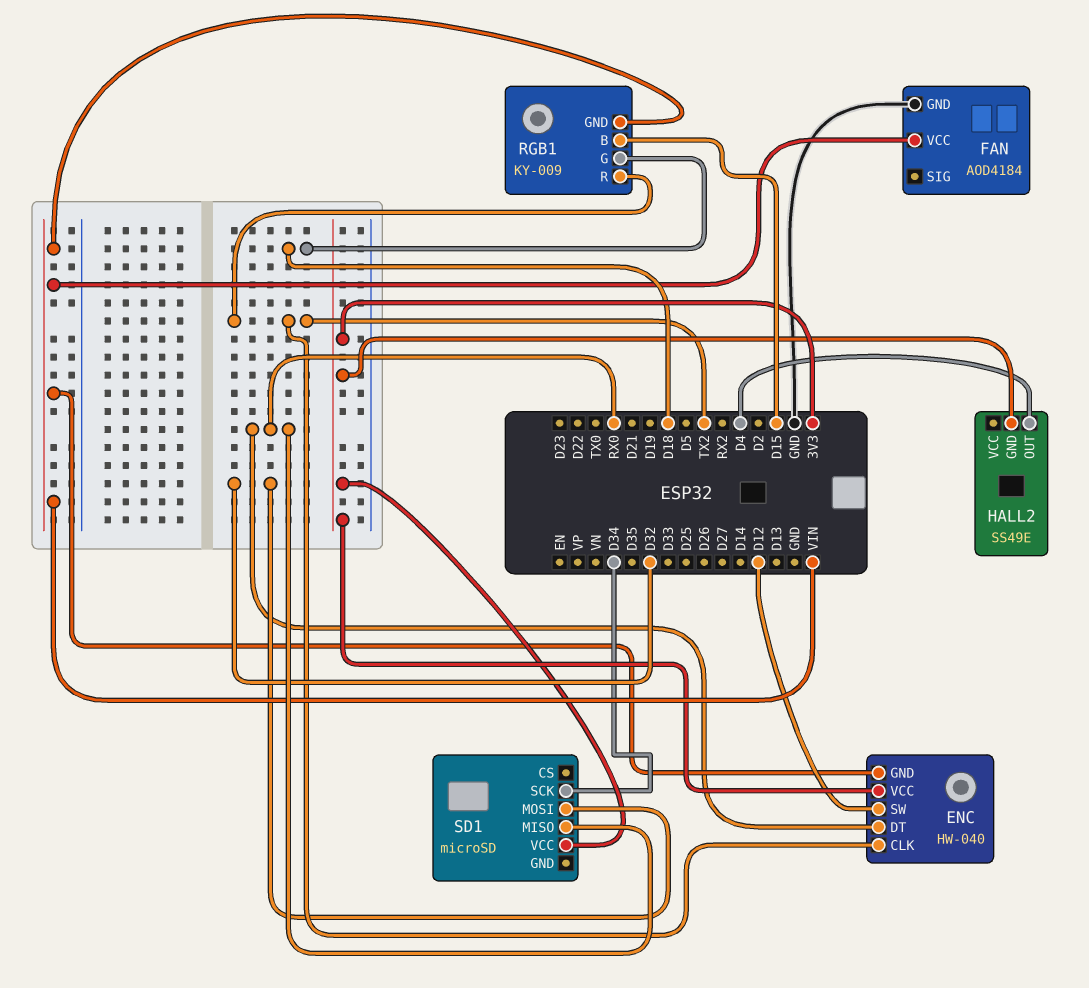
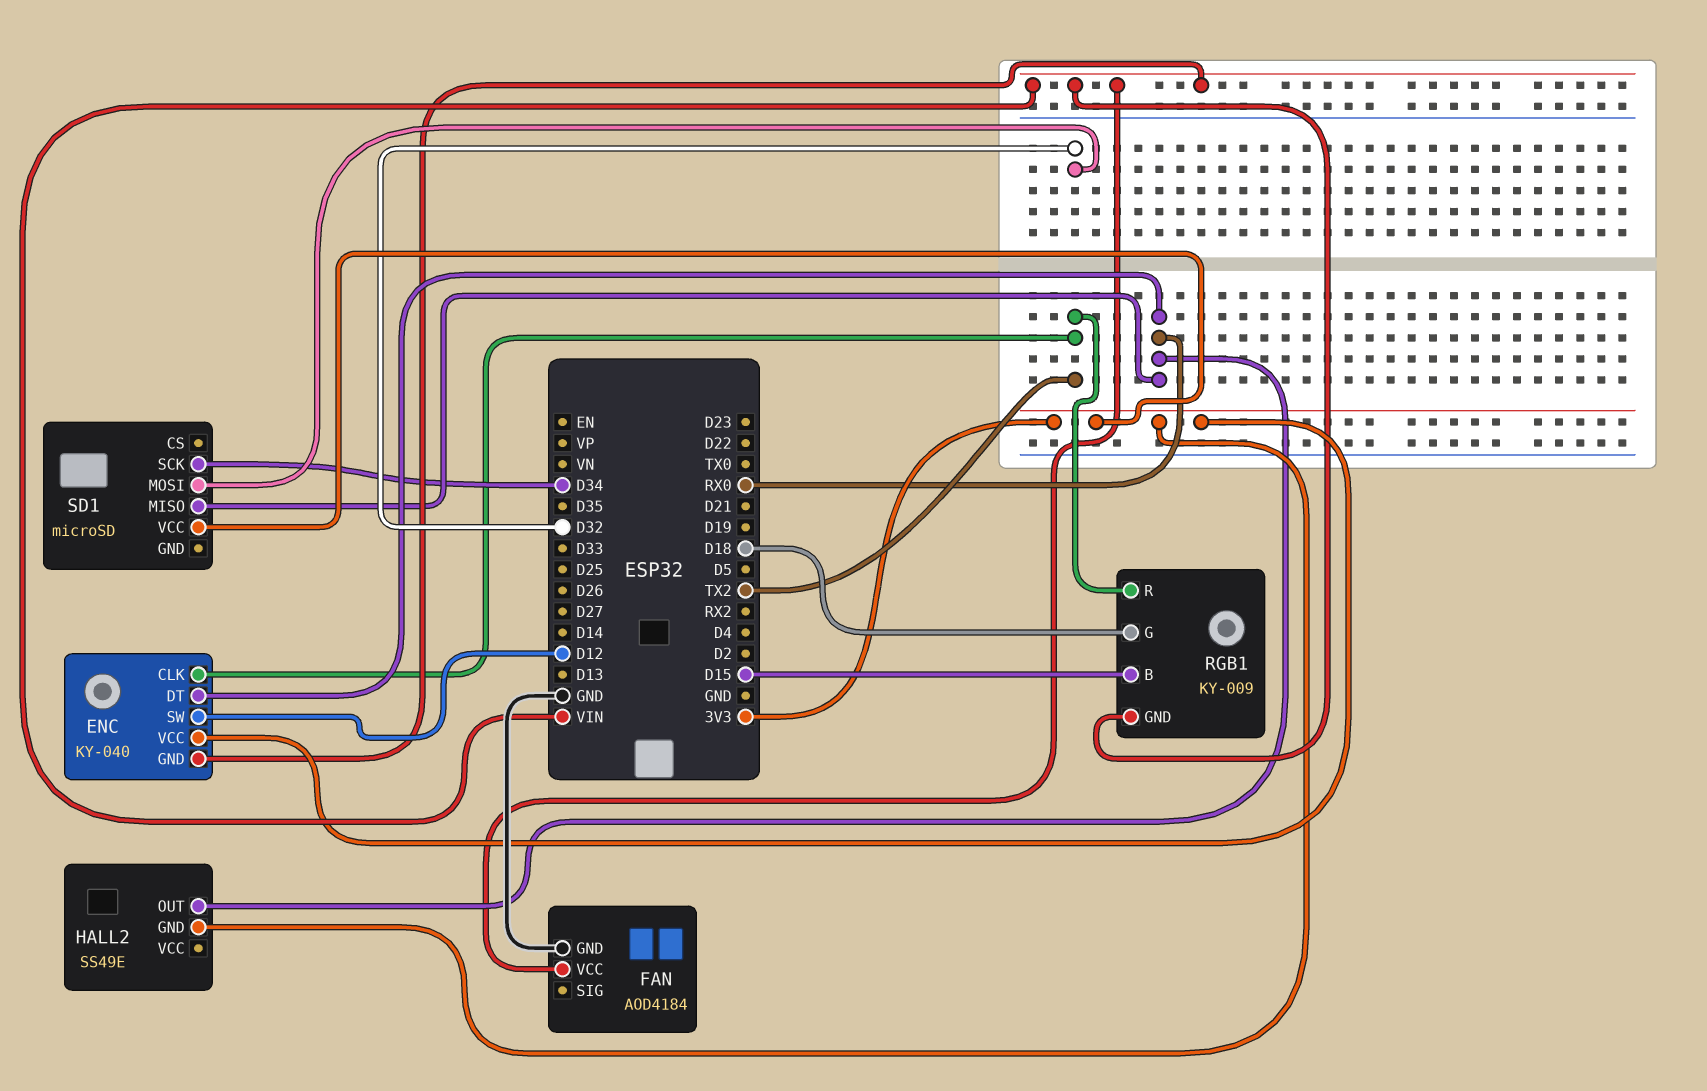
ENC: HW-040 -> KY-040
HALL2 pin OUT: D4 -> RX0

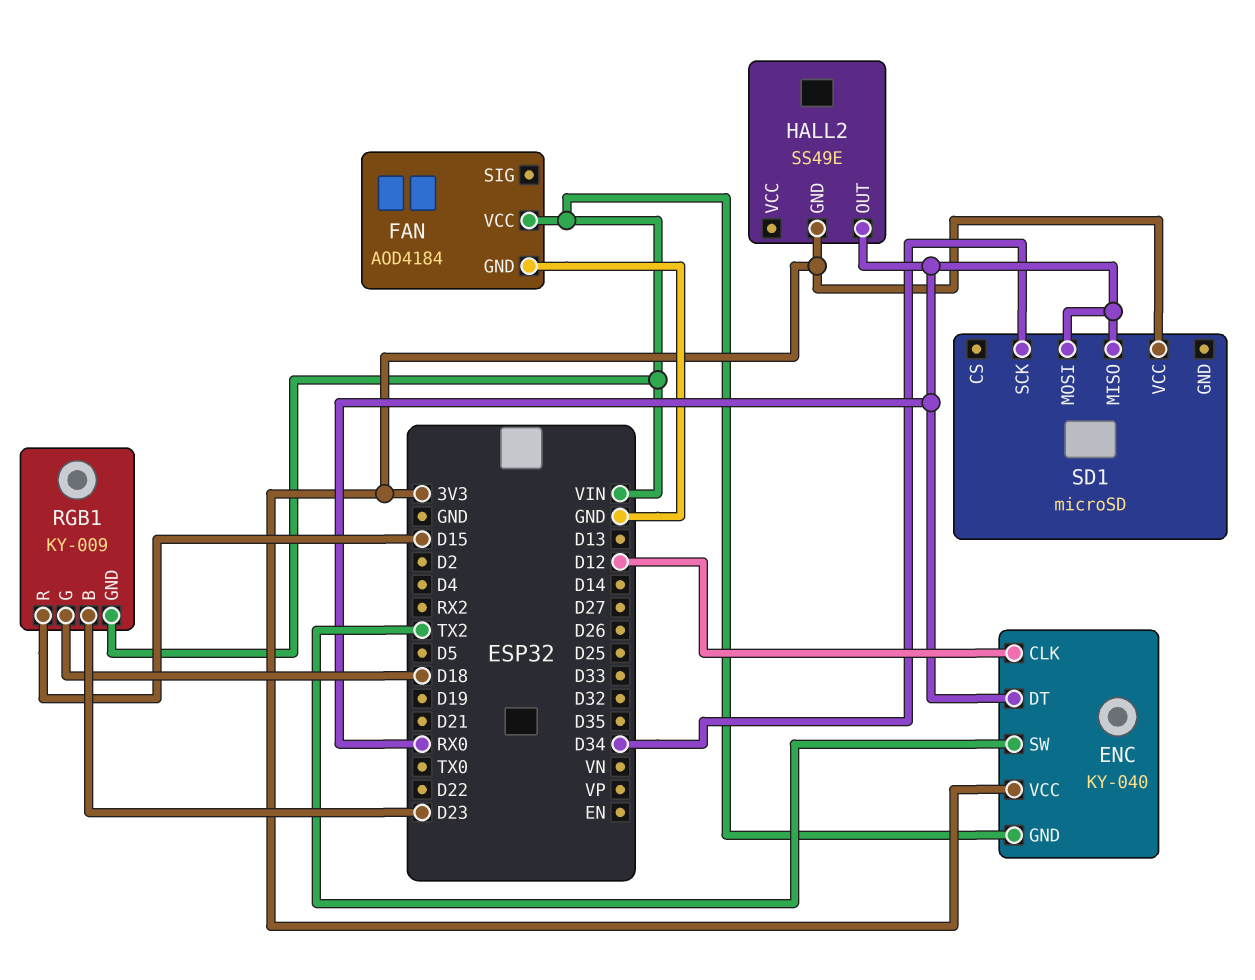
ENC pin CLK: TX2 -> D12
ENC pin SW: D12 -> TX2
RGB1 pin B: D15 -> D23
RGB1 pin R: TX2 -> D15
SD1 pin MOSI: D32 -> RX0

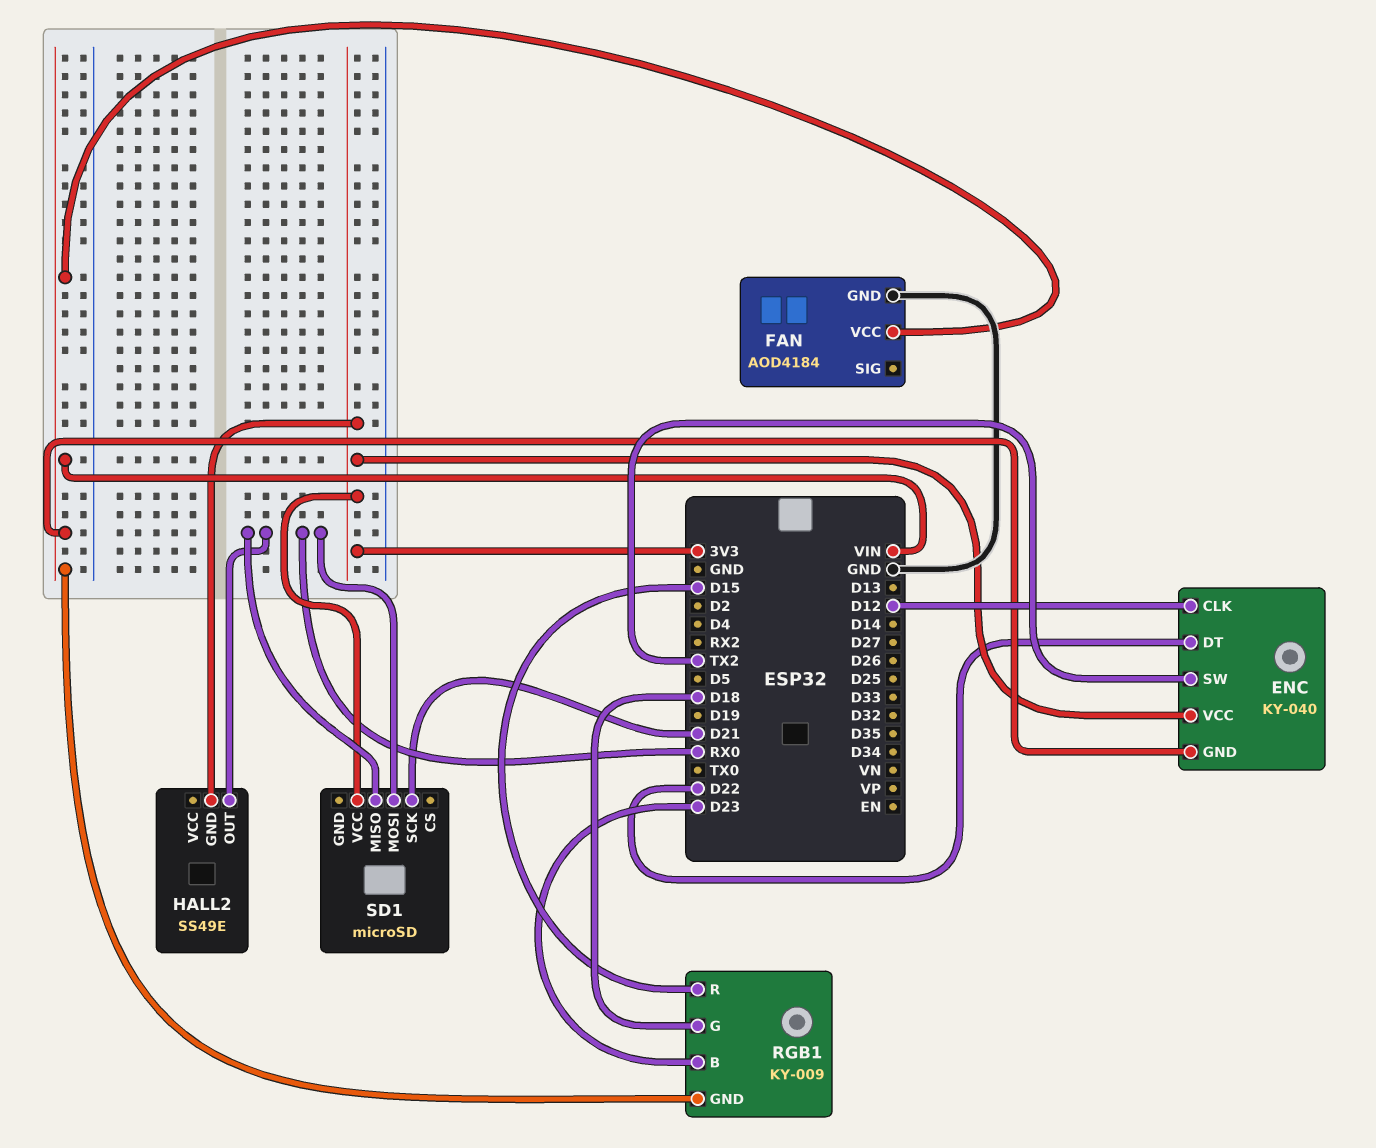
ENC pin DT: RX0 -> D22
SD1 pin SCK: D34 -> D21

